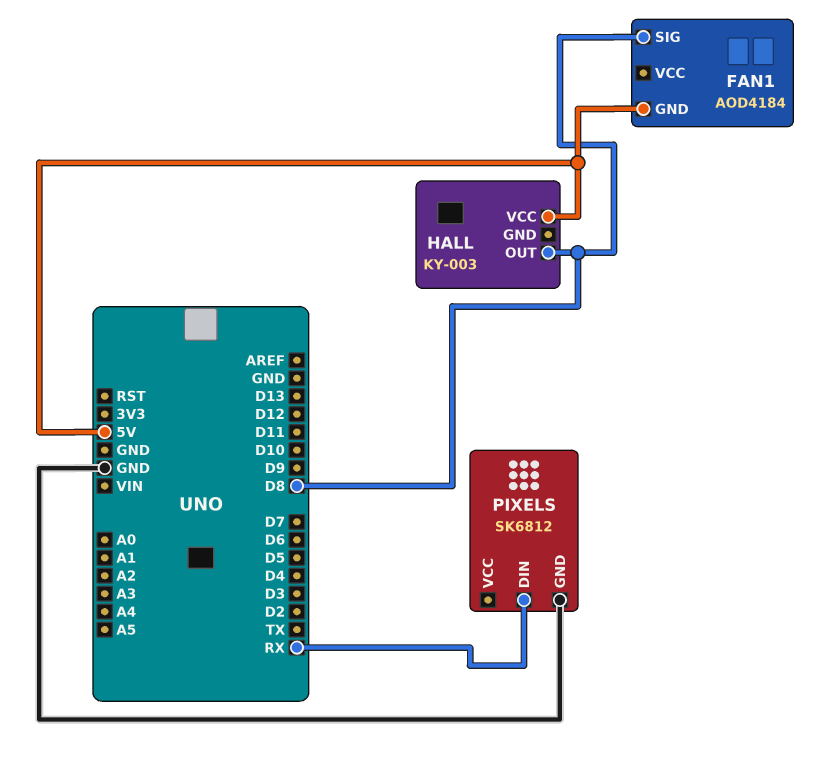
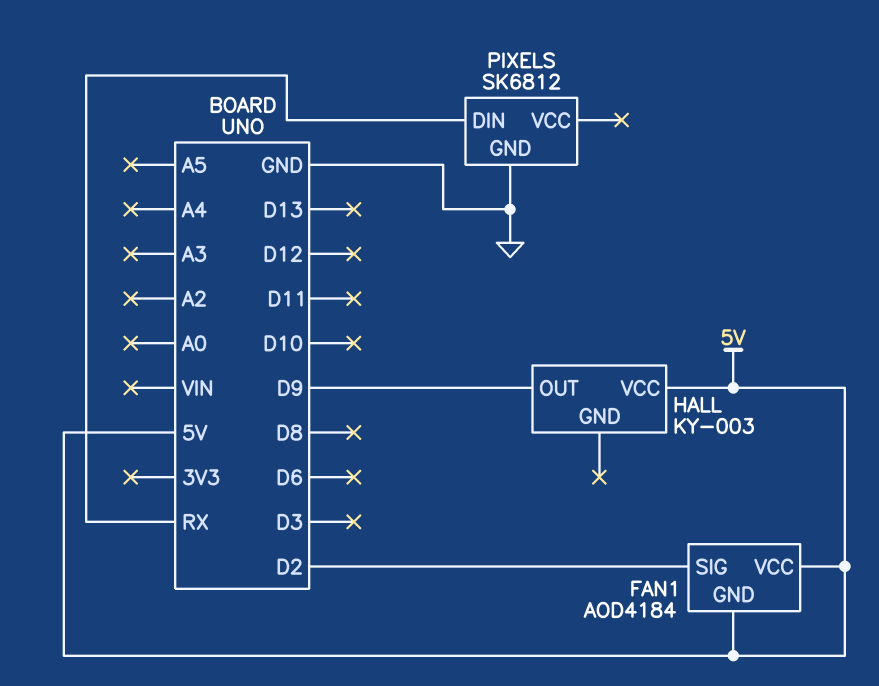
FAN1 pin SIG: D8 -> D2
FAN1 pin VCC: none -> 5V
HALL pin OUT: D8 -> D9

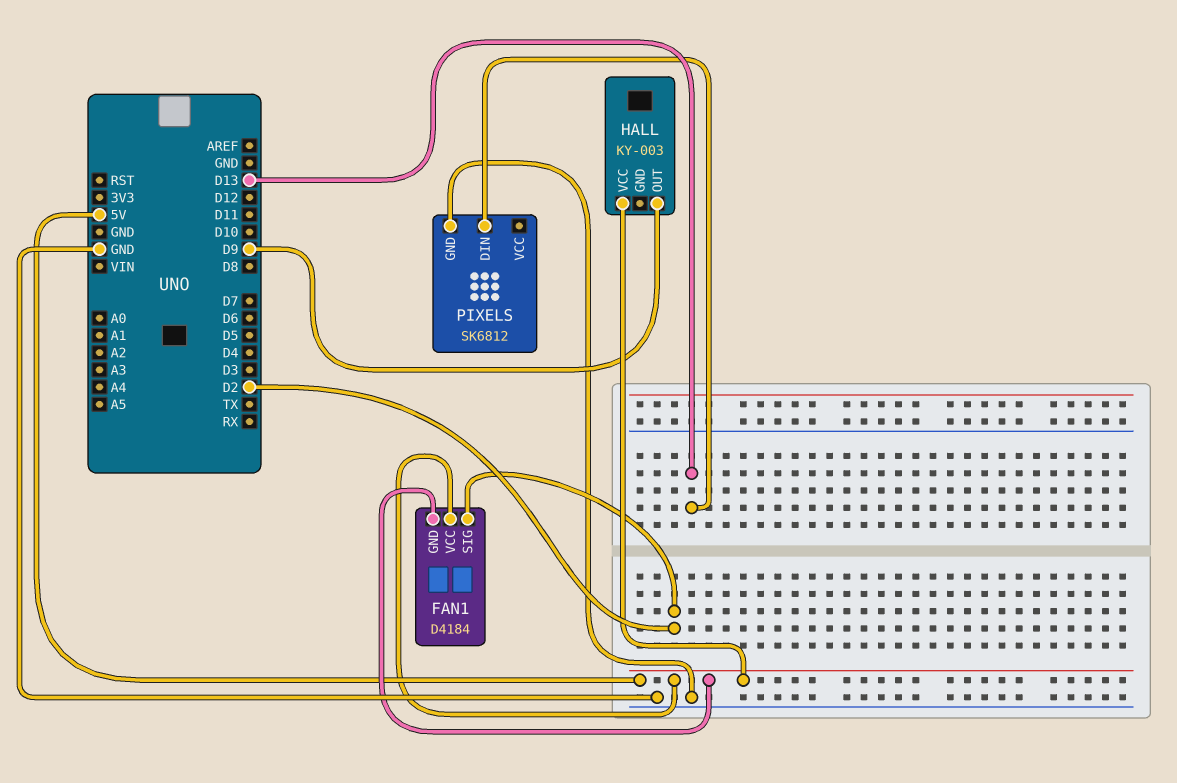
FAN1: AOD4184 -> D4184
PIXELS pin DIN: RX -> D13

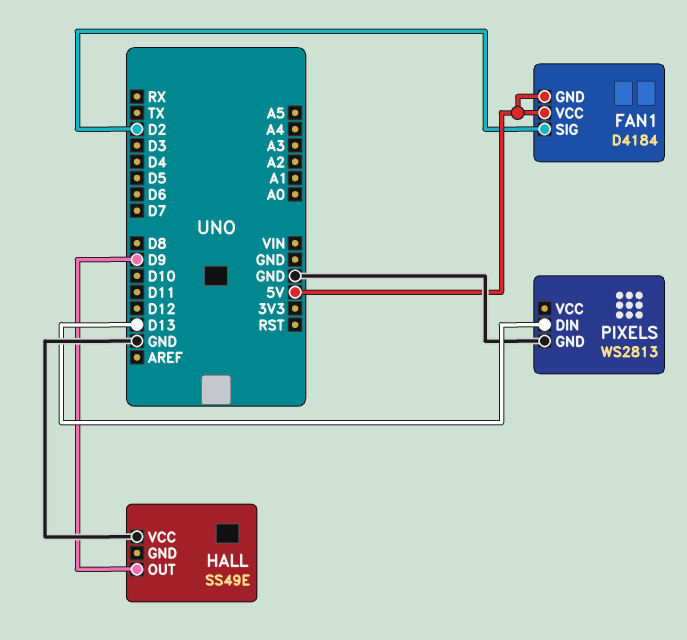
HALL: KY-003 -> SS49E
HALL pin VCC: 5V -> GND
PIXELS: SK6812 -> WS2813

